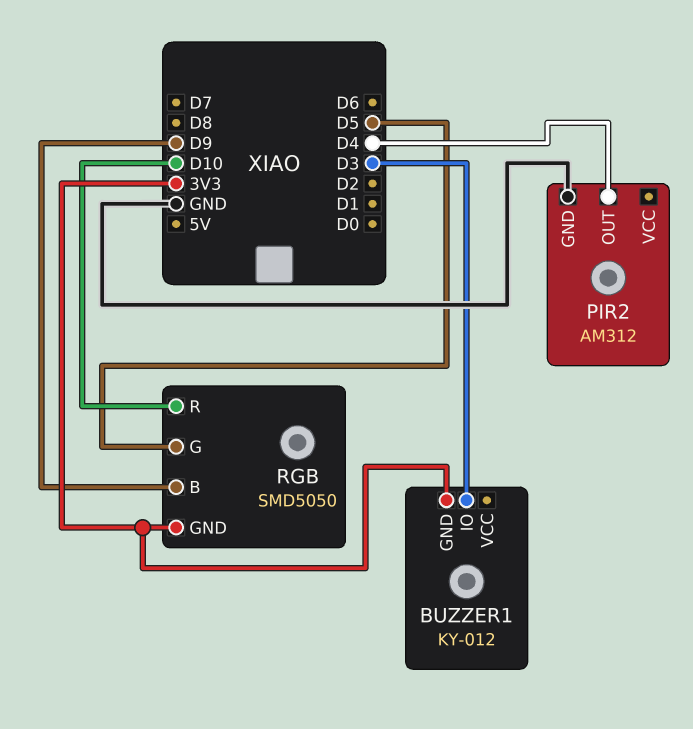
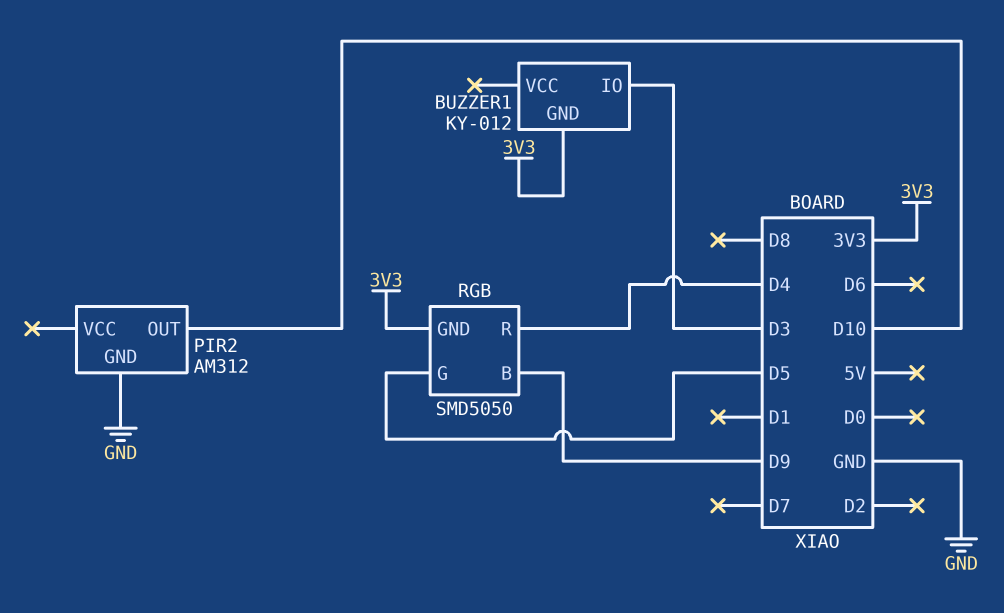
PIR2 pin OUT: D4 -> D10
RGB pin R: D10 -> D4

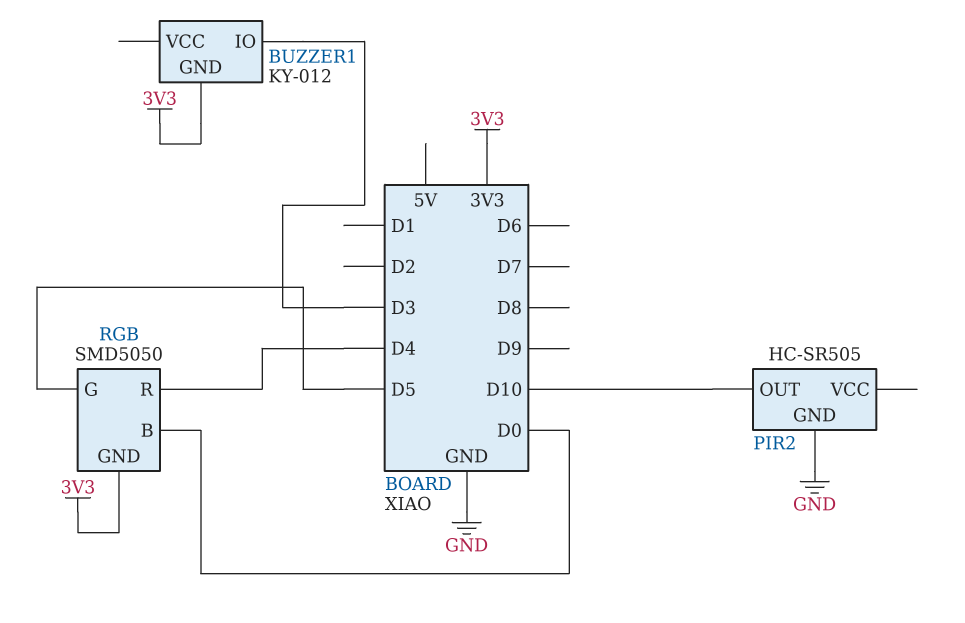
PIR2: AM312 -> HC-SR505
RGB pin B: D9 -> D0

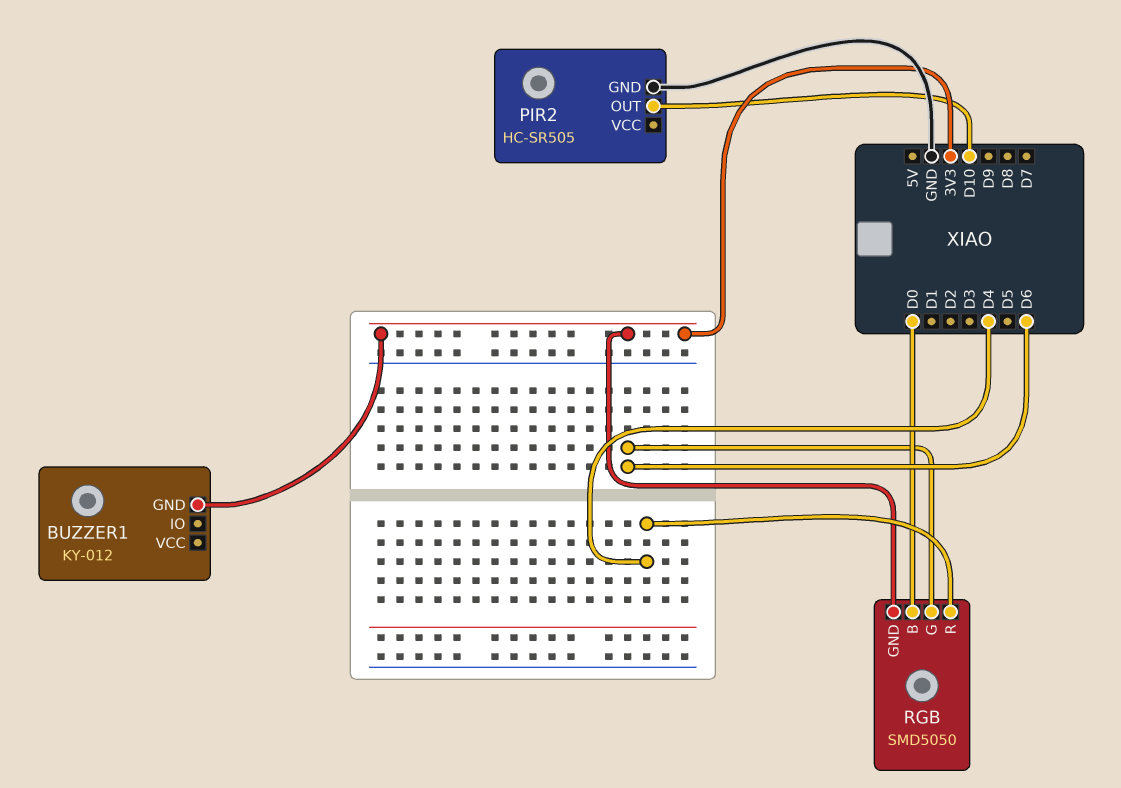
BUZZER1 pin IO: D3 -> none
RGB pin G: D5 -> D6

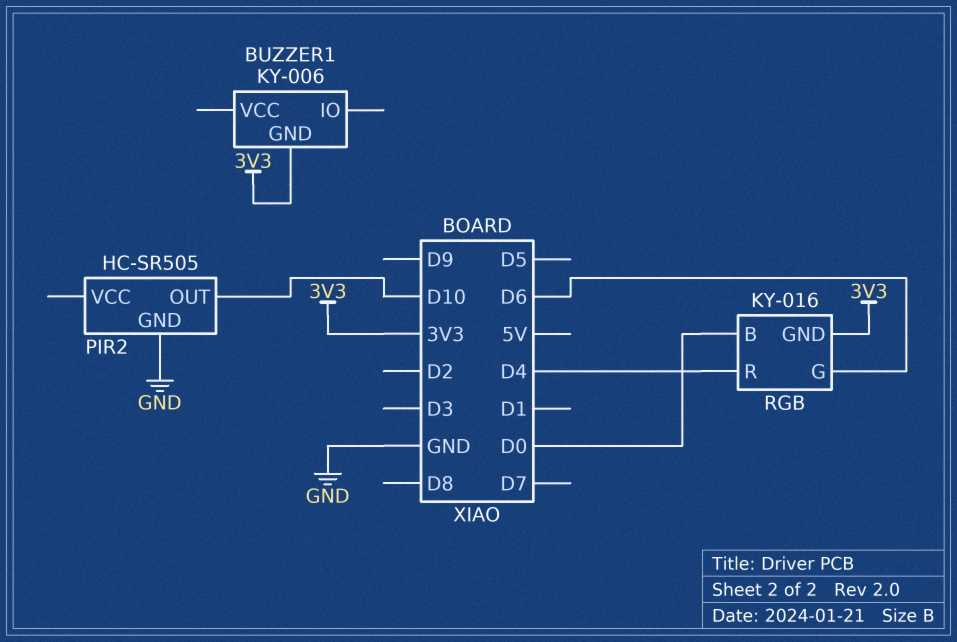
BUZZER1: KY-012 -> KY-006
RGB: SMD5050 -> KY-016

